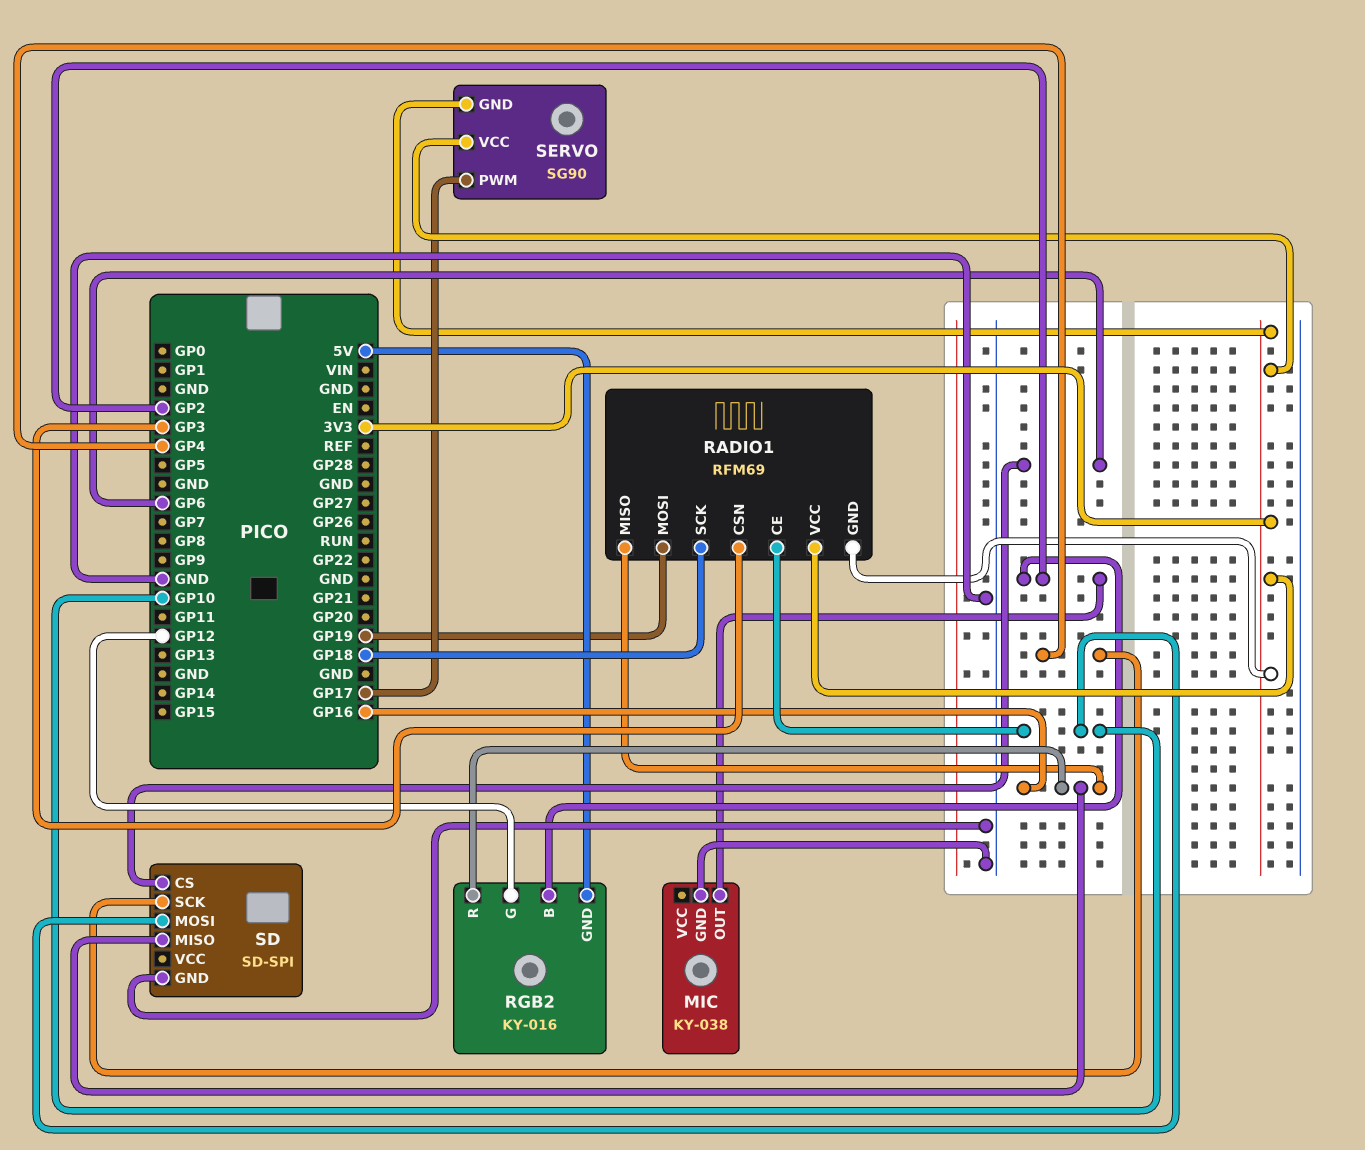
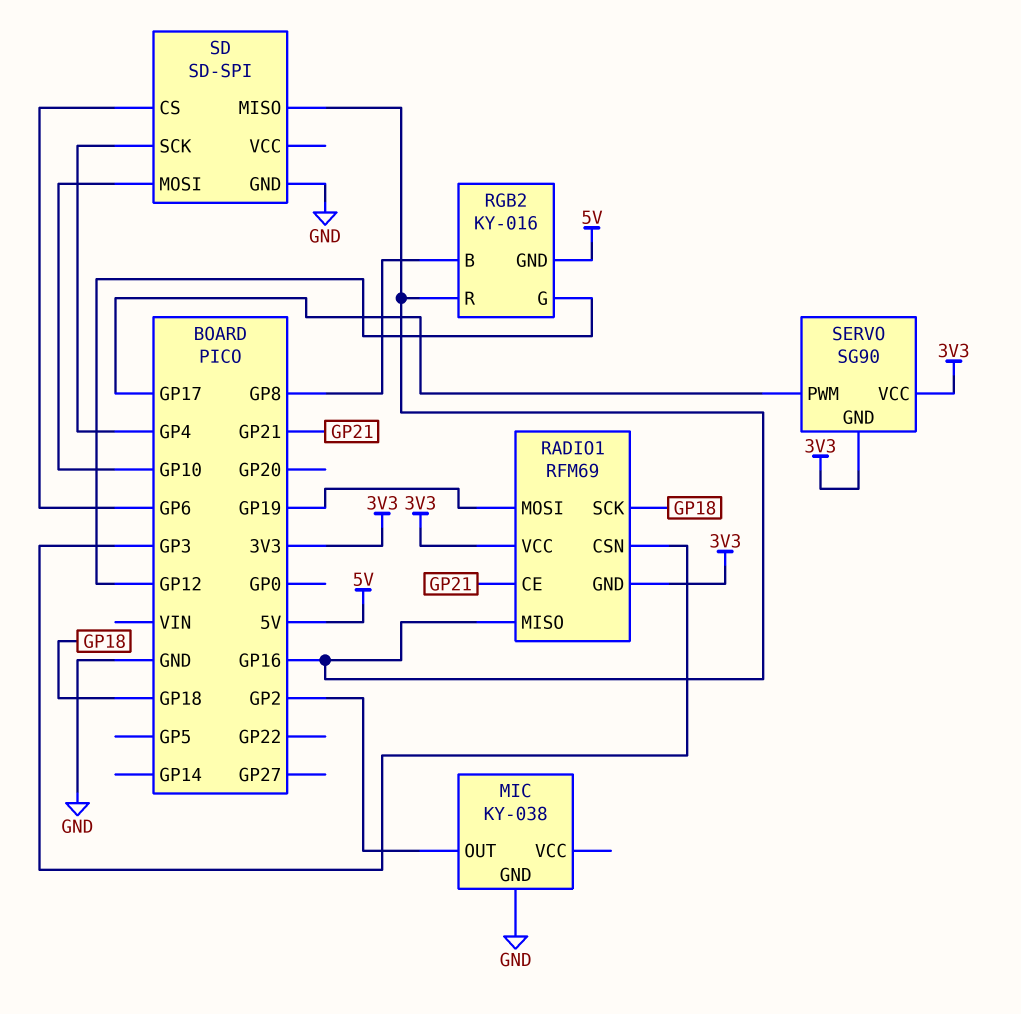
RADIO1 pin CE: GP10 -> GP21
RGB2 pin B: GP2 -> GP8

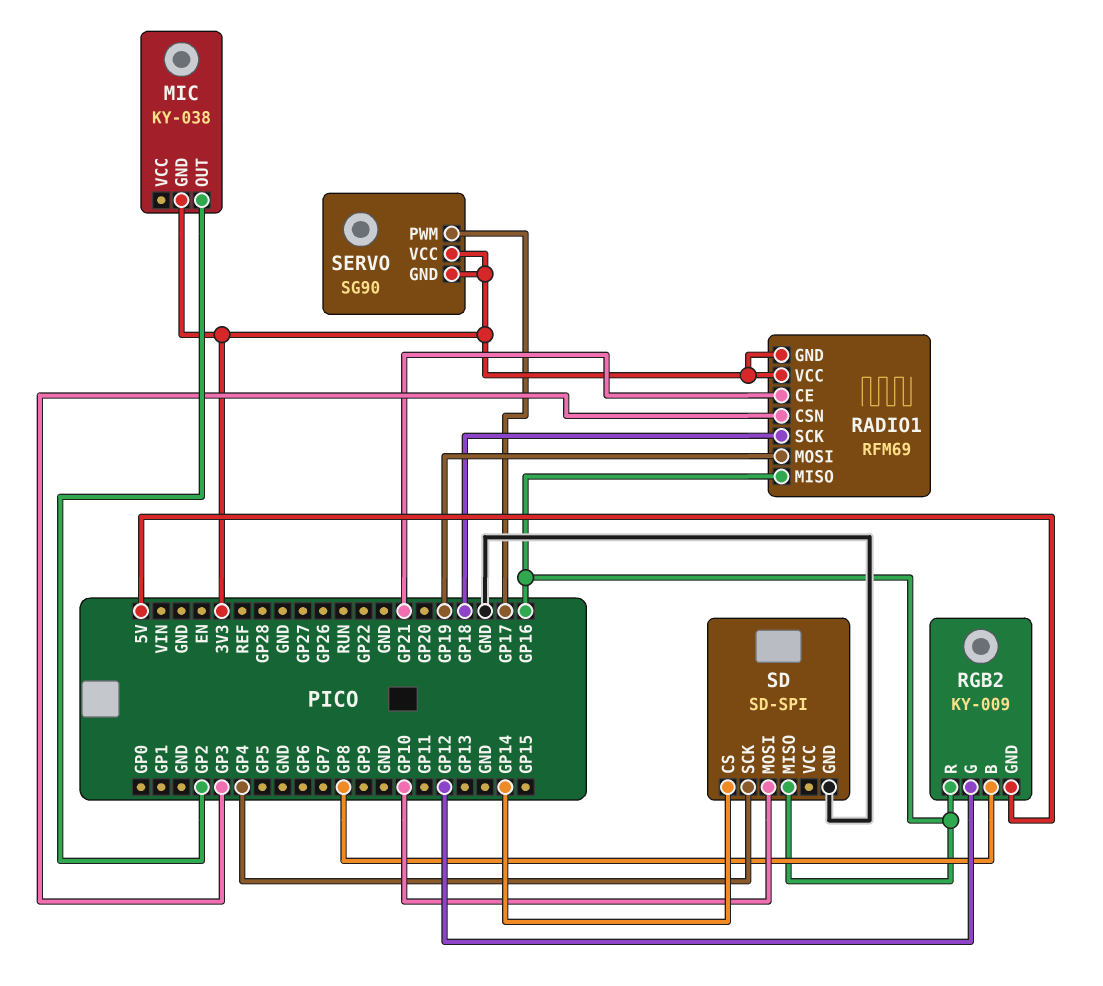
MIC pin GND: GND -> 3V3
RGB2: KY-016 -> KY-009
SD pin CS: GP6 -> GP14

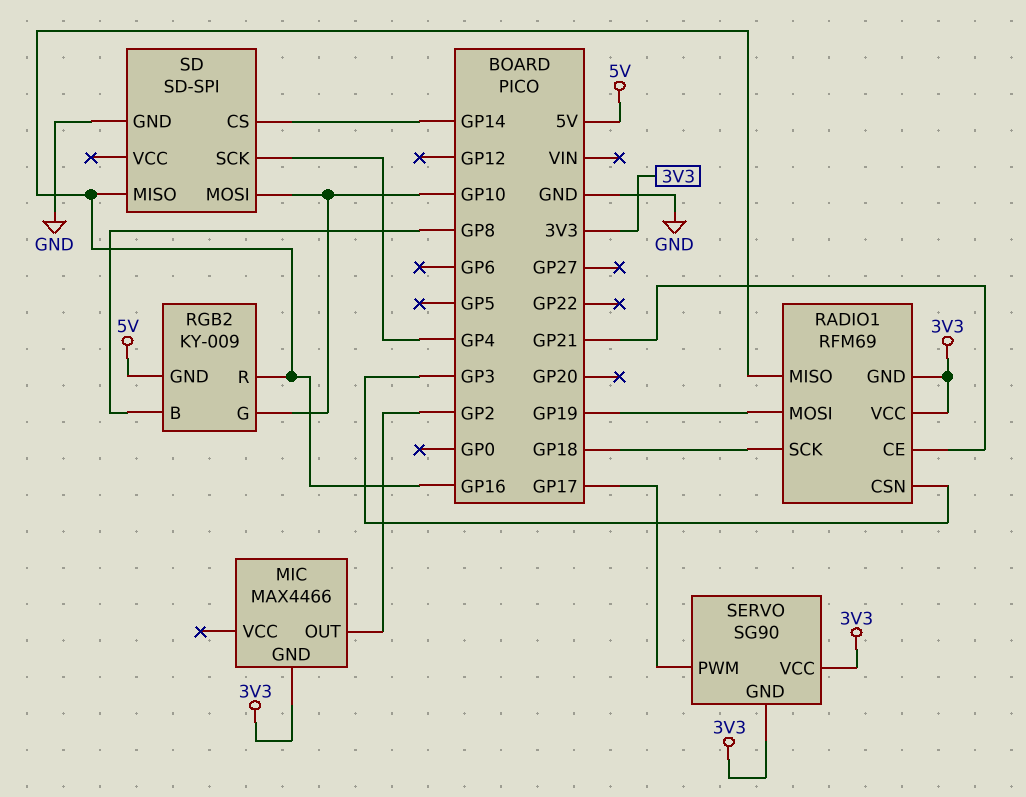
MIC: KY-038 -> MAX4466
RGB2 pin G: GP12 -> GP10

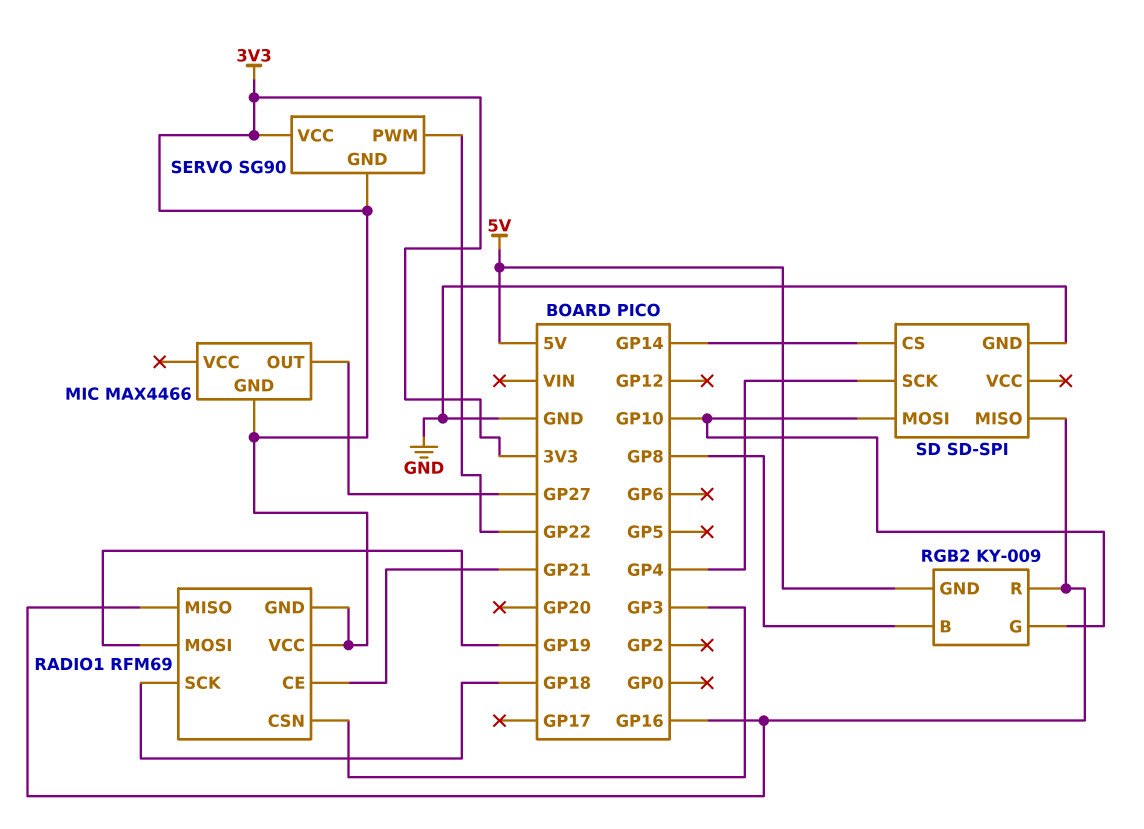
MIC pin OUT: GP2 -> GP27
SERVO pin PWM: GP17 -> GP22

